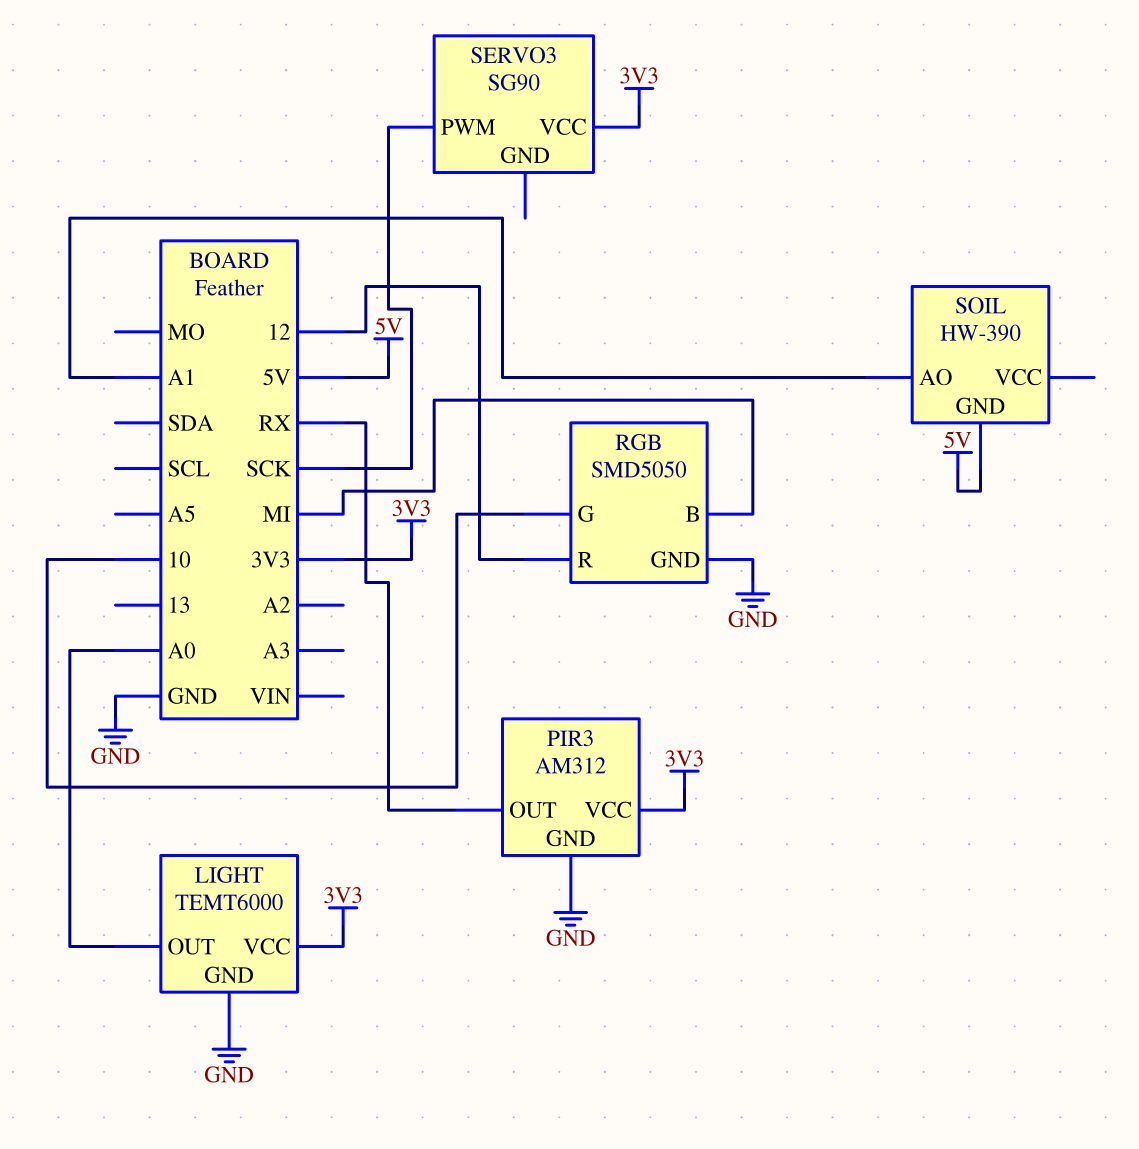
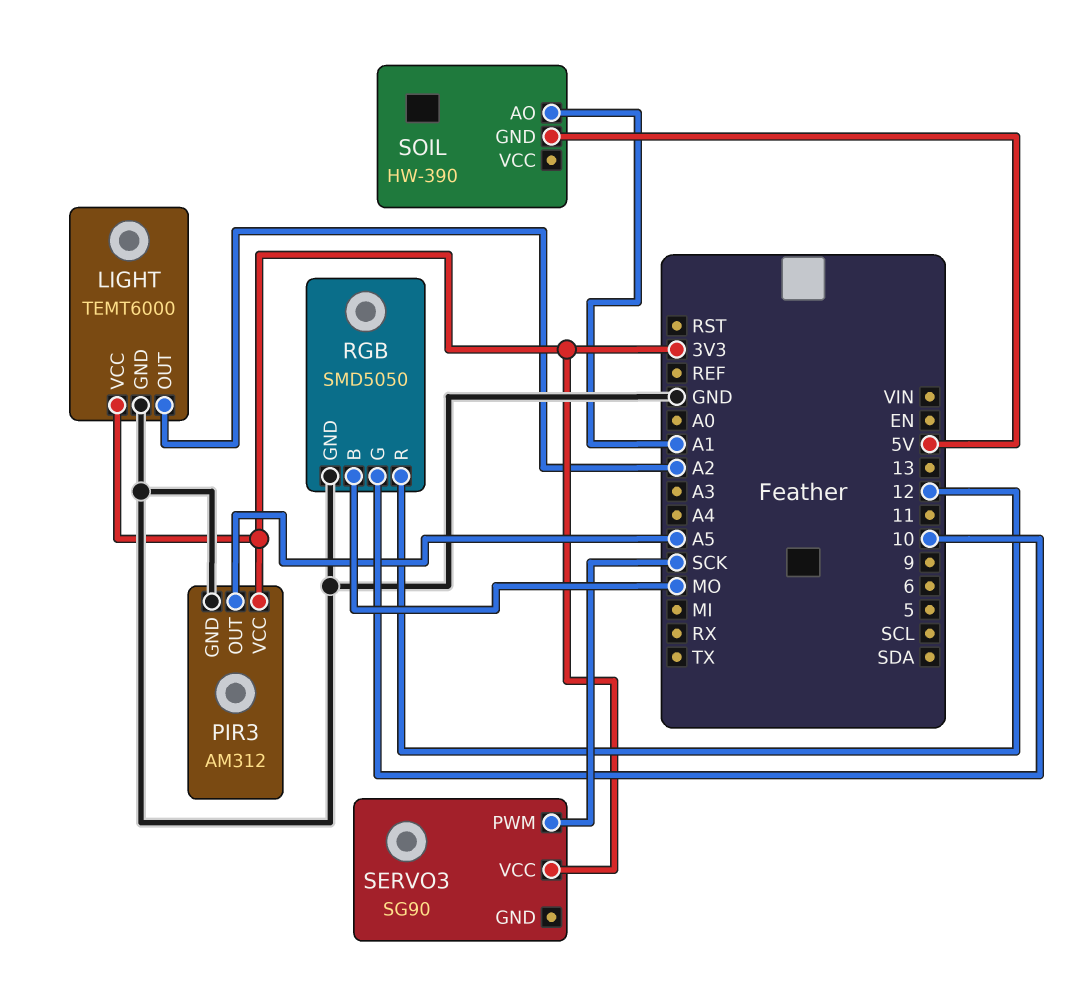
LIGHT pin OUT: A0 -> A2
PIR3 pin OUT: RX -> A5
RGB pin B: MI -> MO

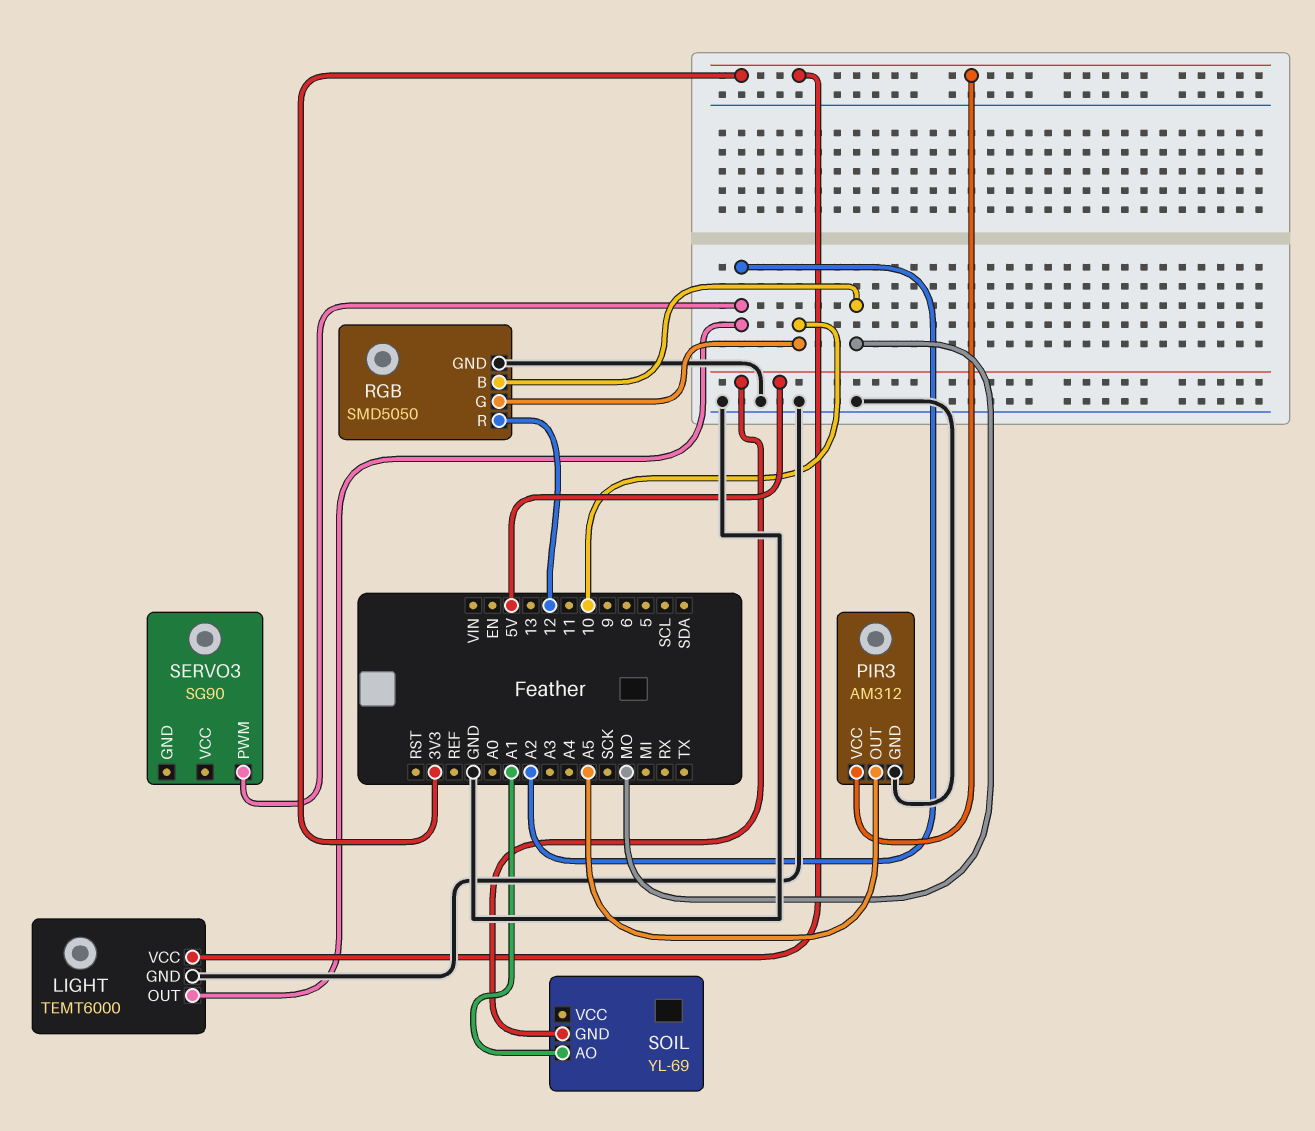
SERVO3 pin PWM: SCK -> A2
SERVO3 pin VCC: 3V3 -> none
SOIL: HW-390 -> YL-69

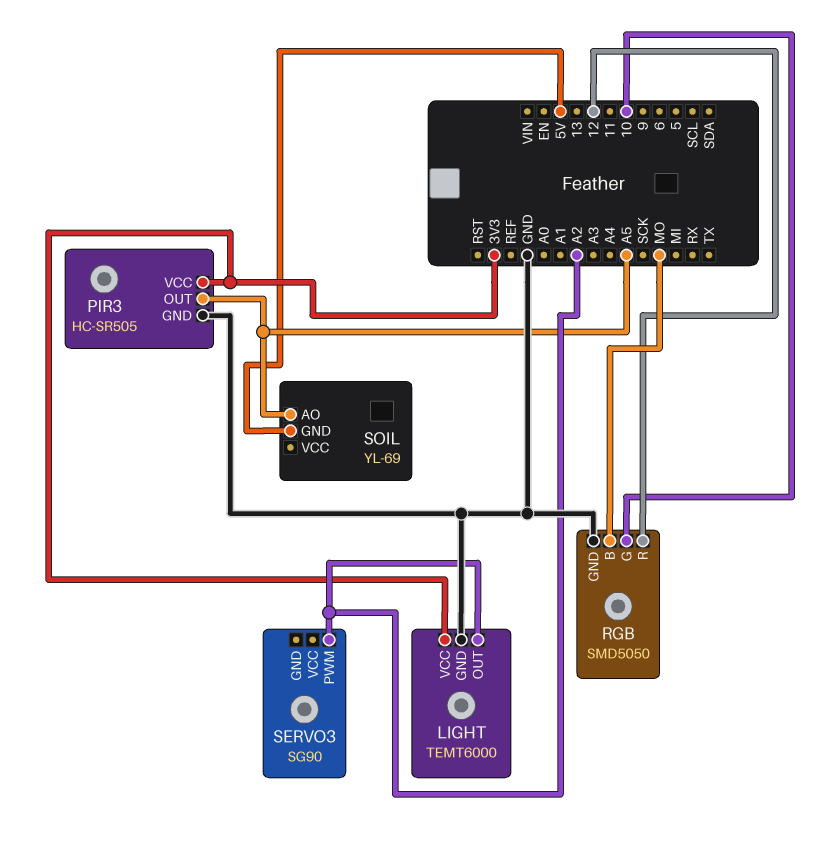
PIR3: AM312 -> HC-SR505
SOIL pin AO: A1 -> A5

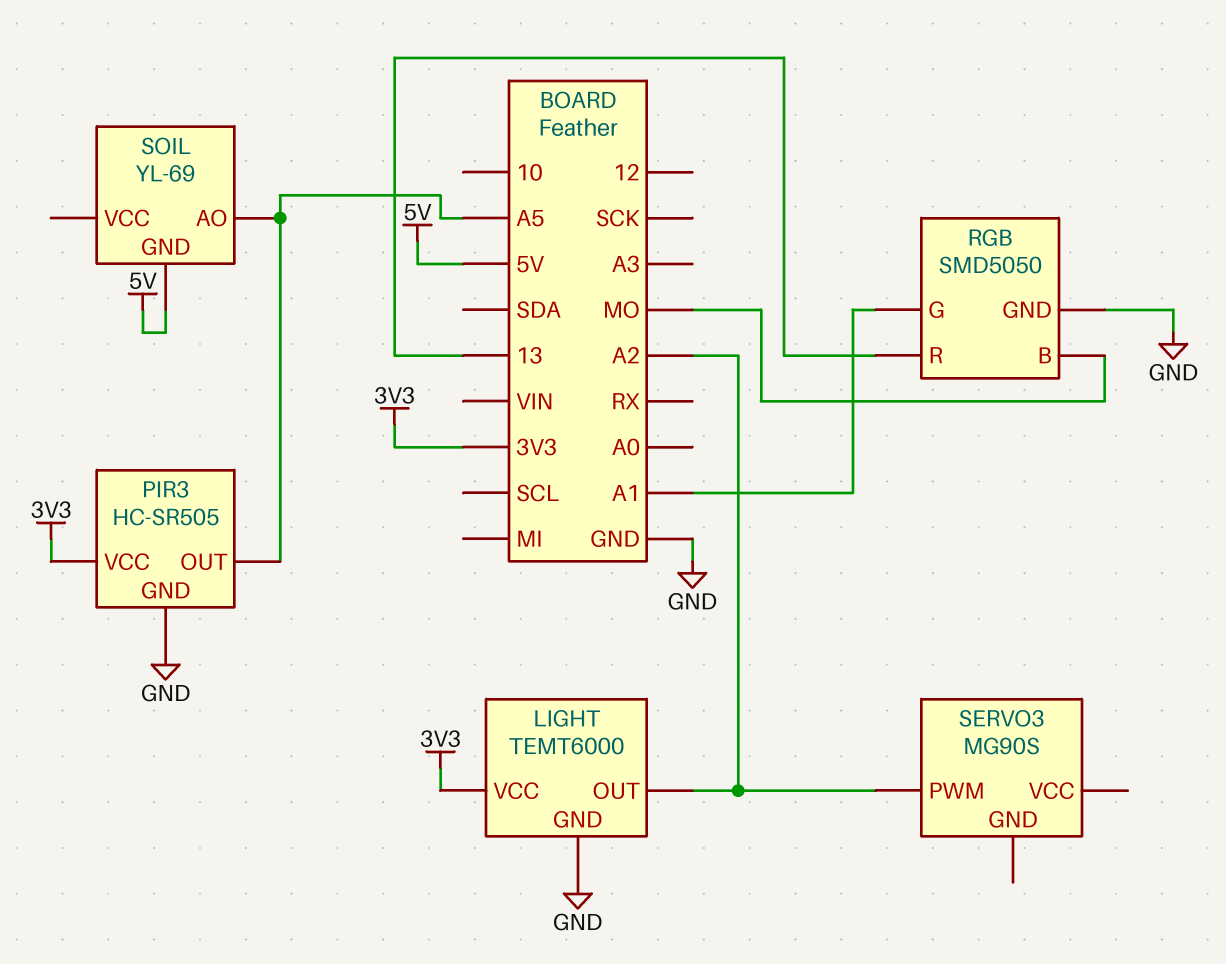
RGB pin G: 10 -> A1
RGB pin R: 12 -> 13
SERVO3: SG90 -> MG90S

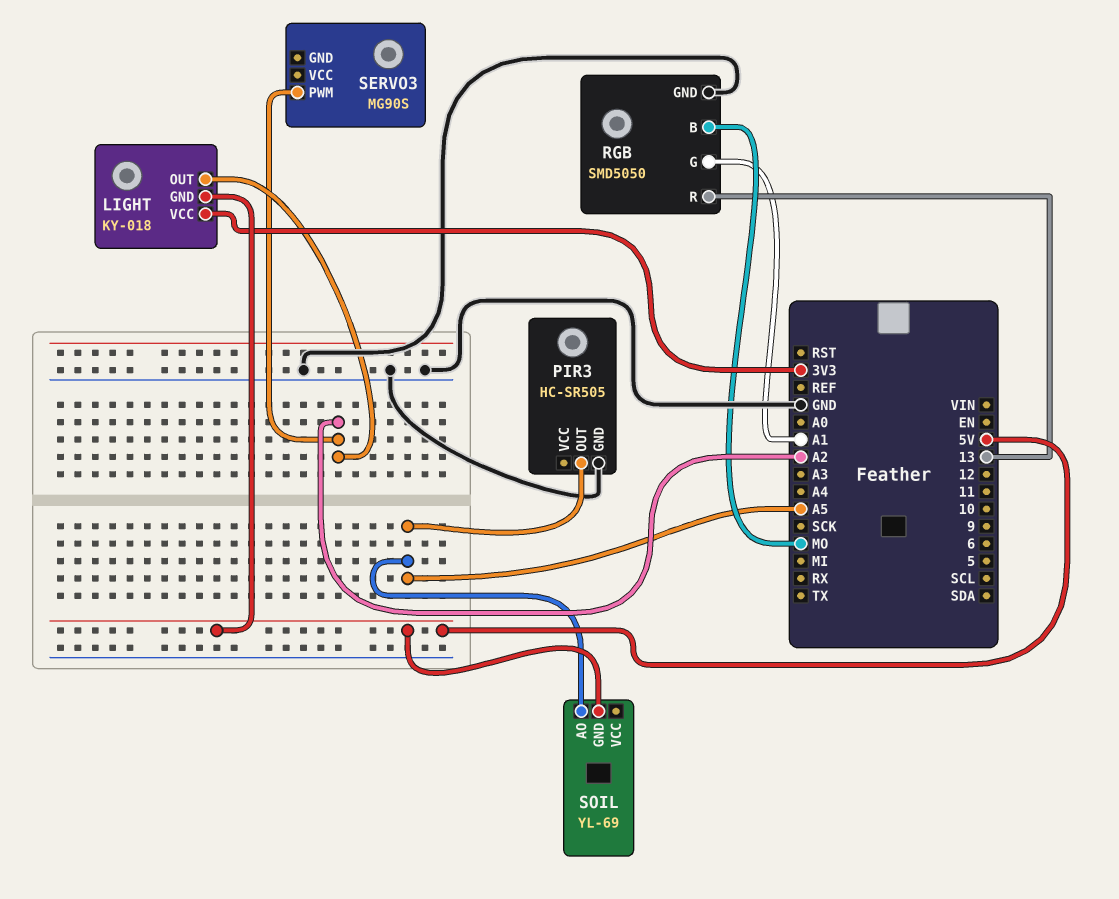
LIGHT: TEMT6000 -> KY-018
LIGHT pin GND: GND -> 5V
PIR3 pin VCC: 3V3 -> none

